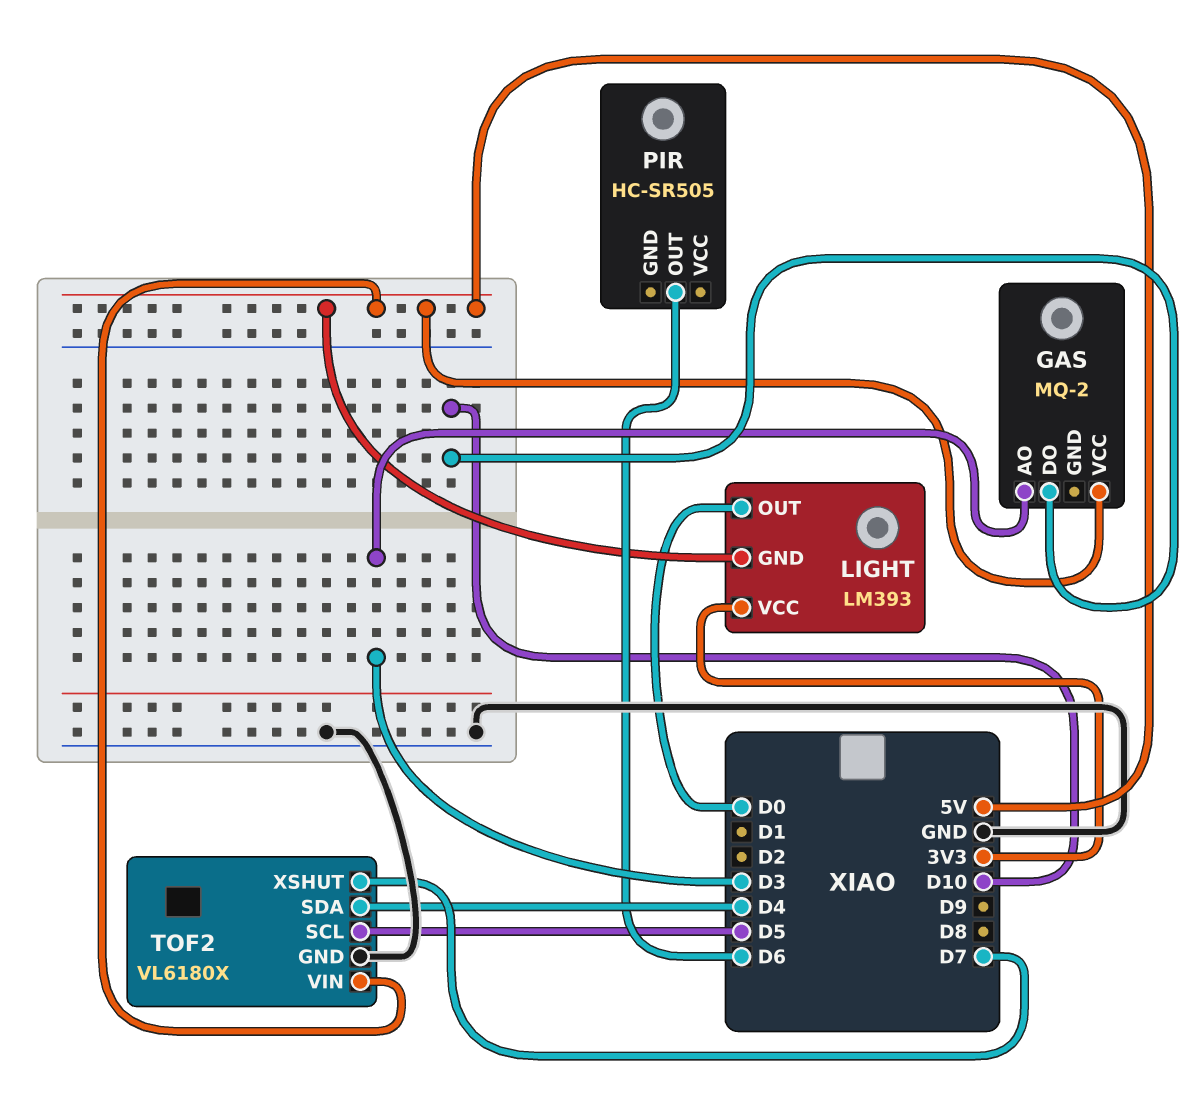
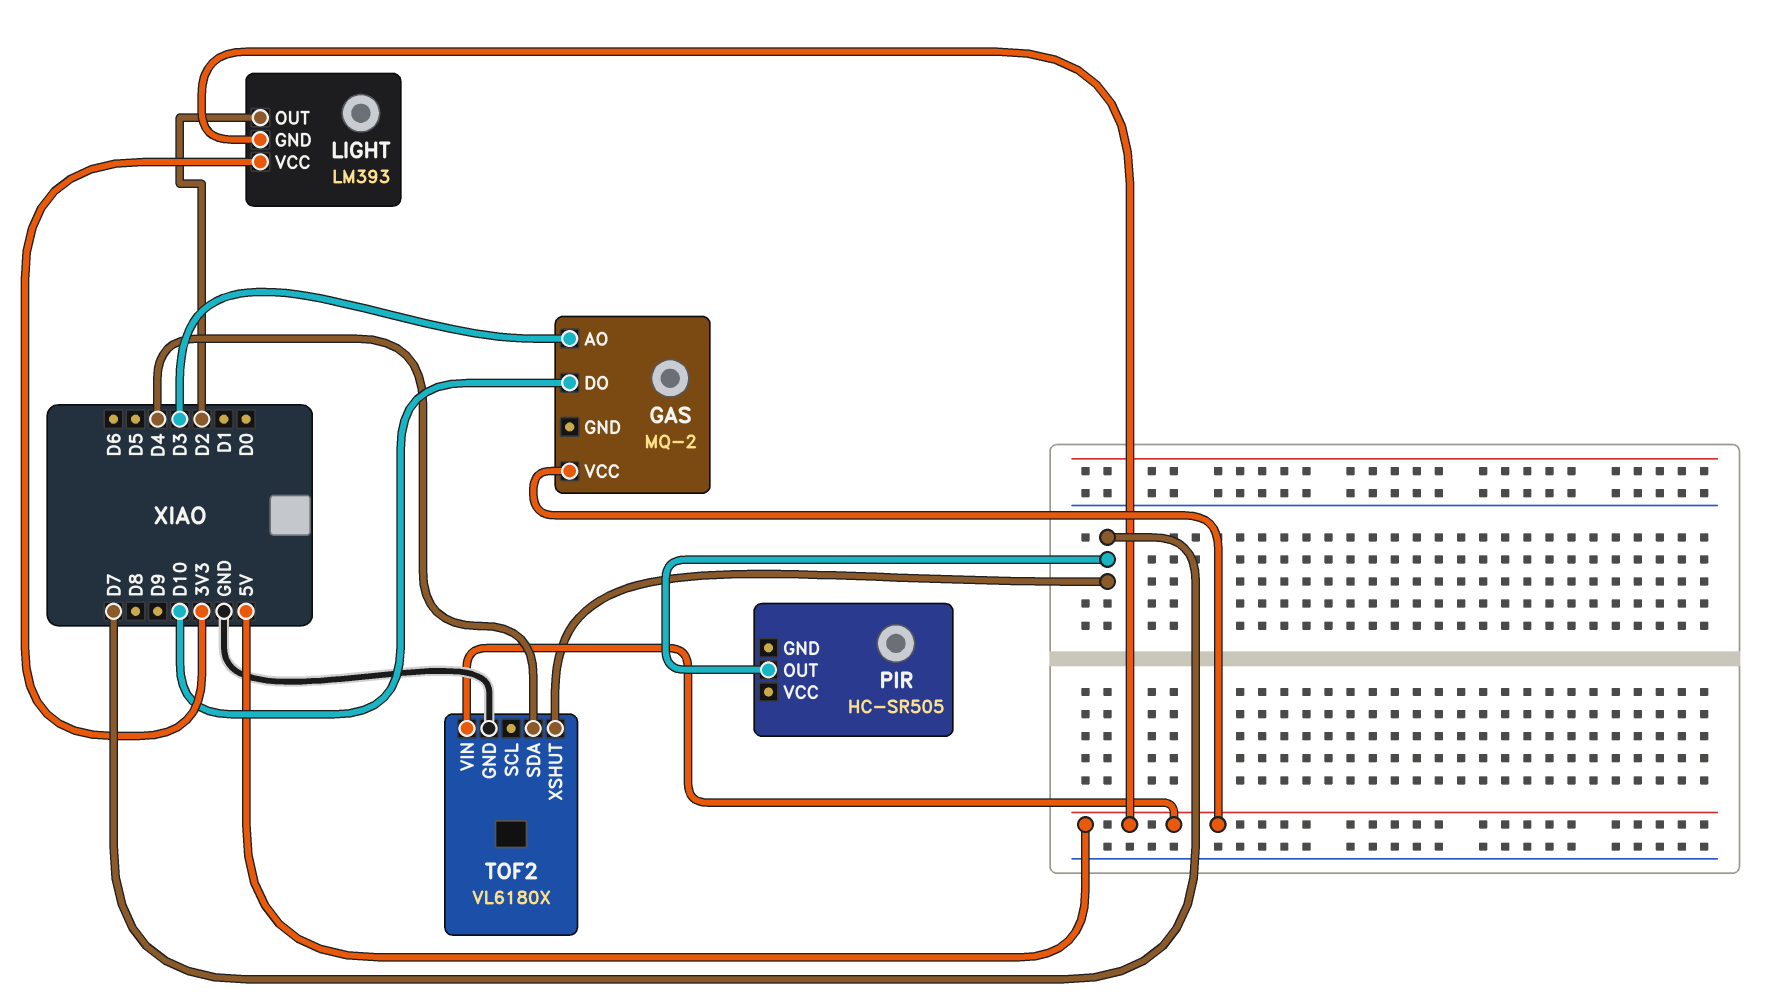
LIGHT pin OUT: D0 -> D2
PIR pin OUT: D6 -> D7
TOF2 pin SCL: D5 -> none

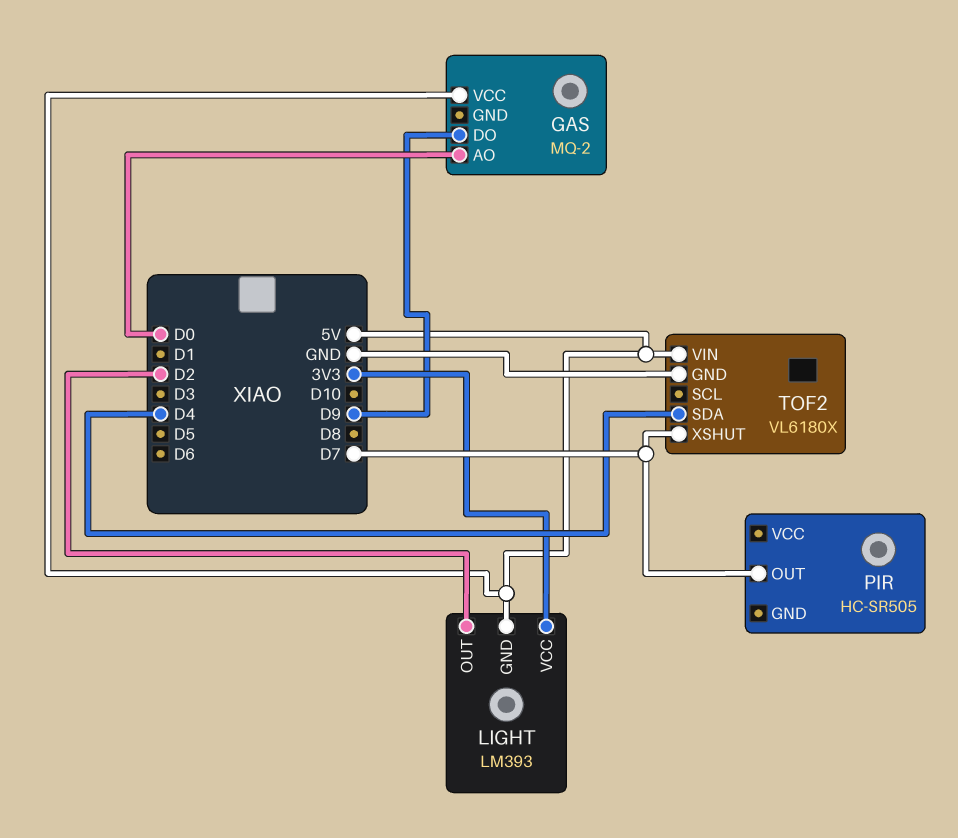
GAS pin AO: D3 -> D0
GAS pin DO: D10 -> D9

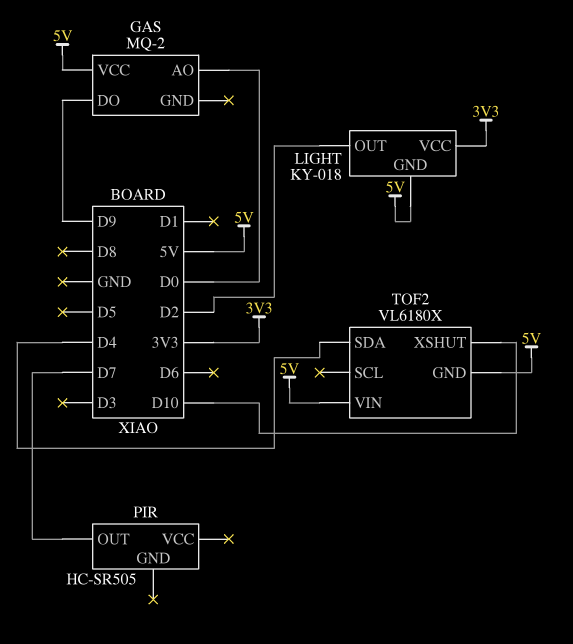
LIGHT: LM393 -> KY-018
TOF2 pin GND: GND -> 5V
TOF2 pin XSHUT: D7 -> D10

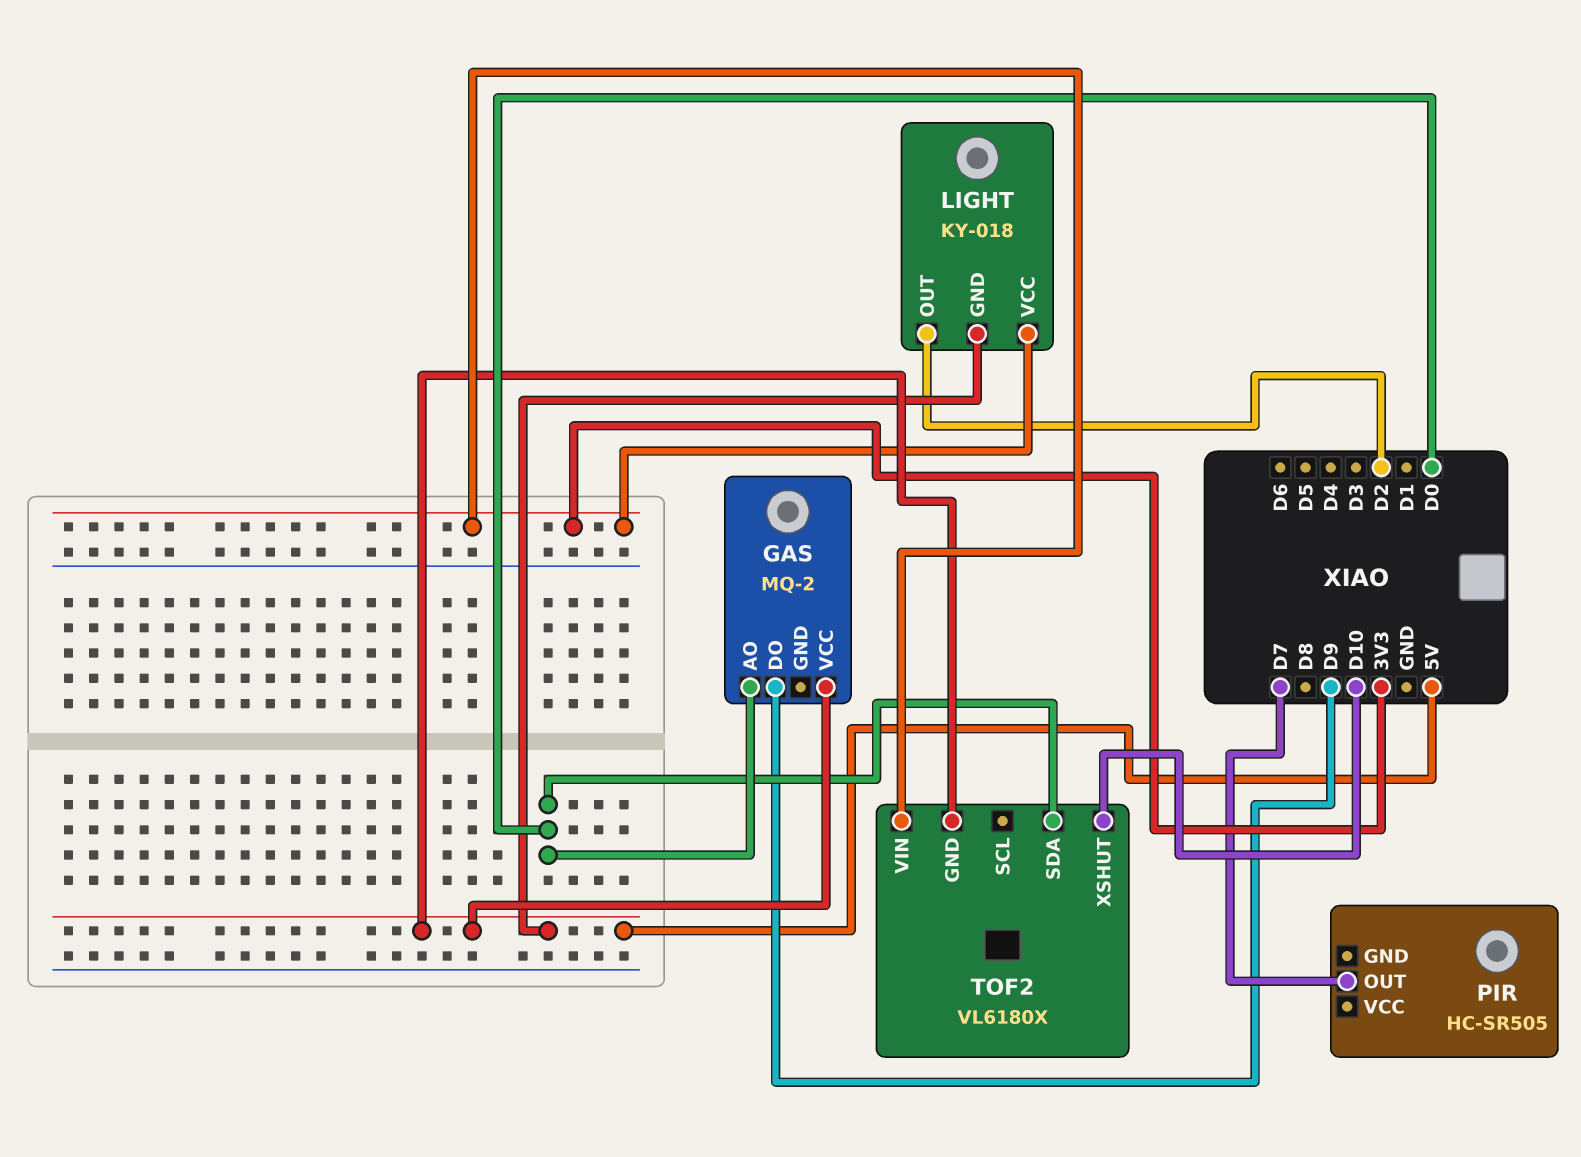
TOF2 pin SDA: D4 -> D0
TOF2 pin VIN: 5V -> 3V3

